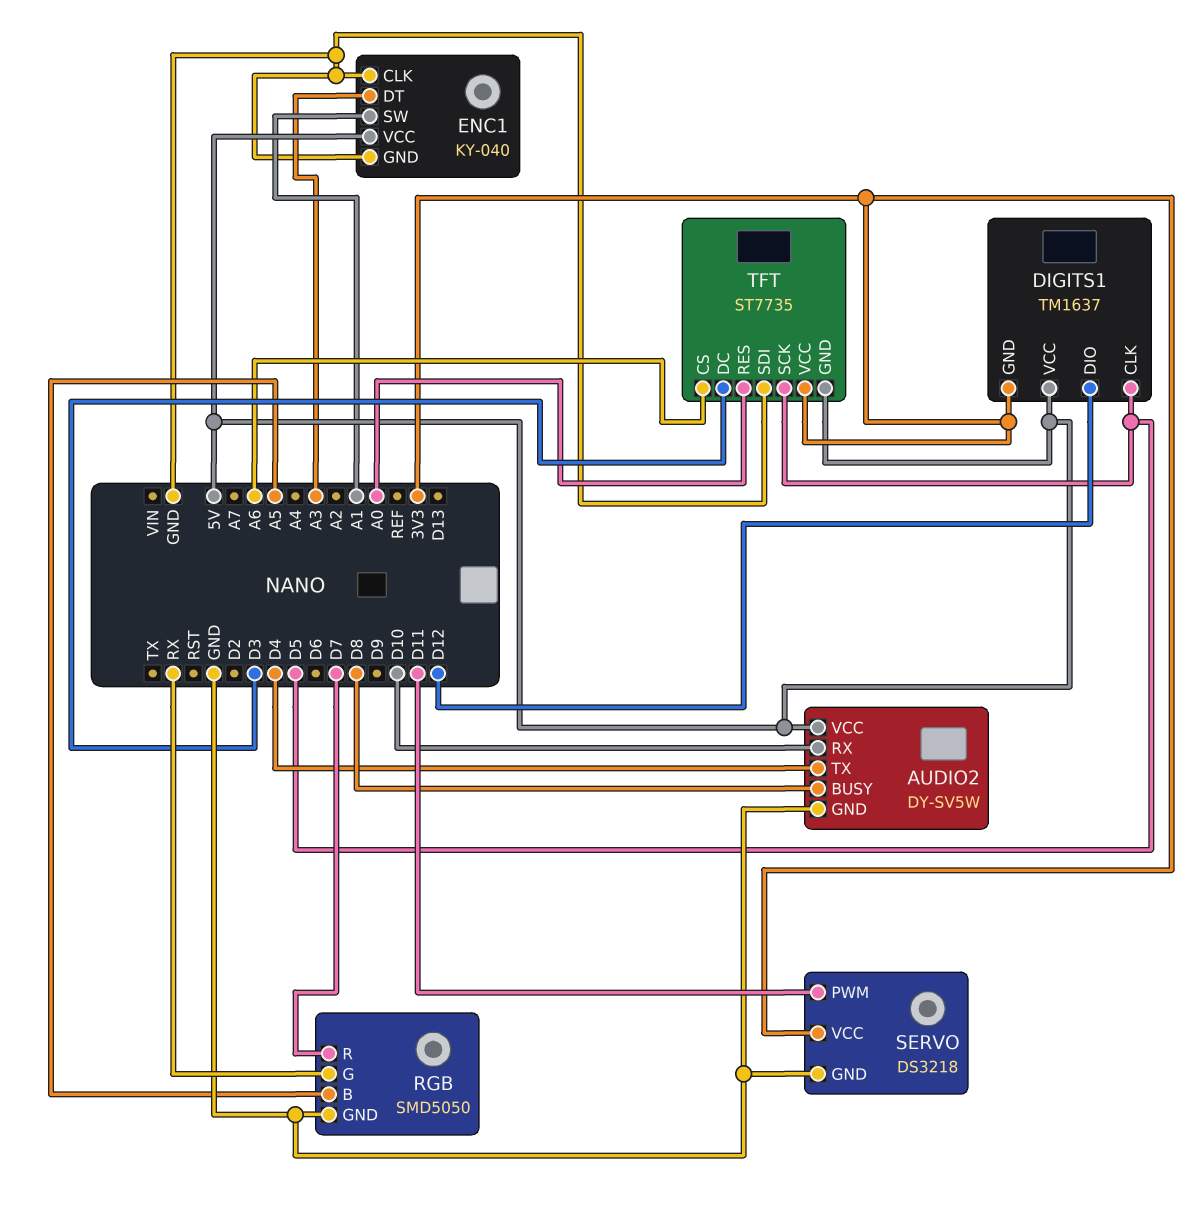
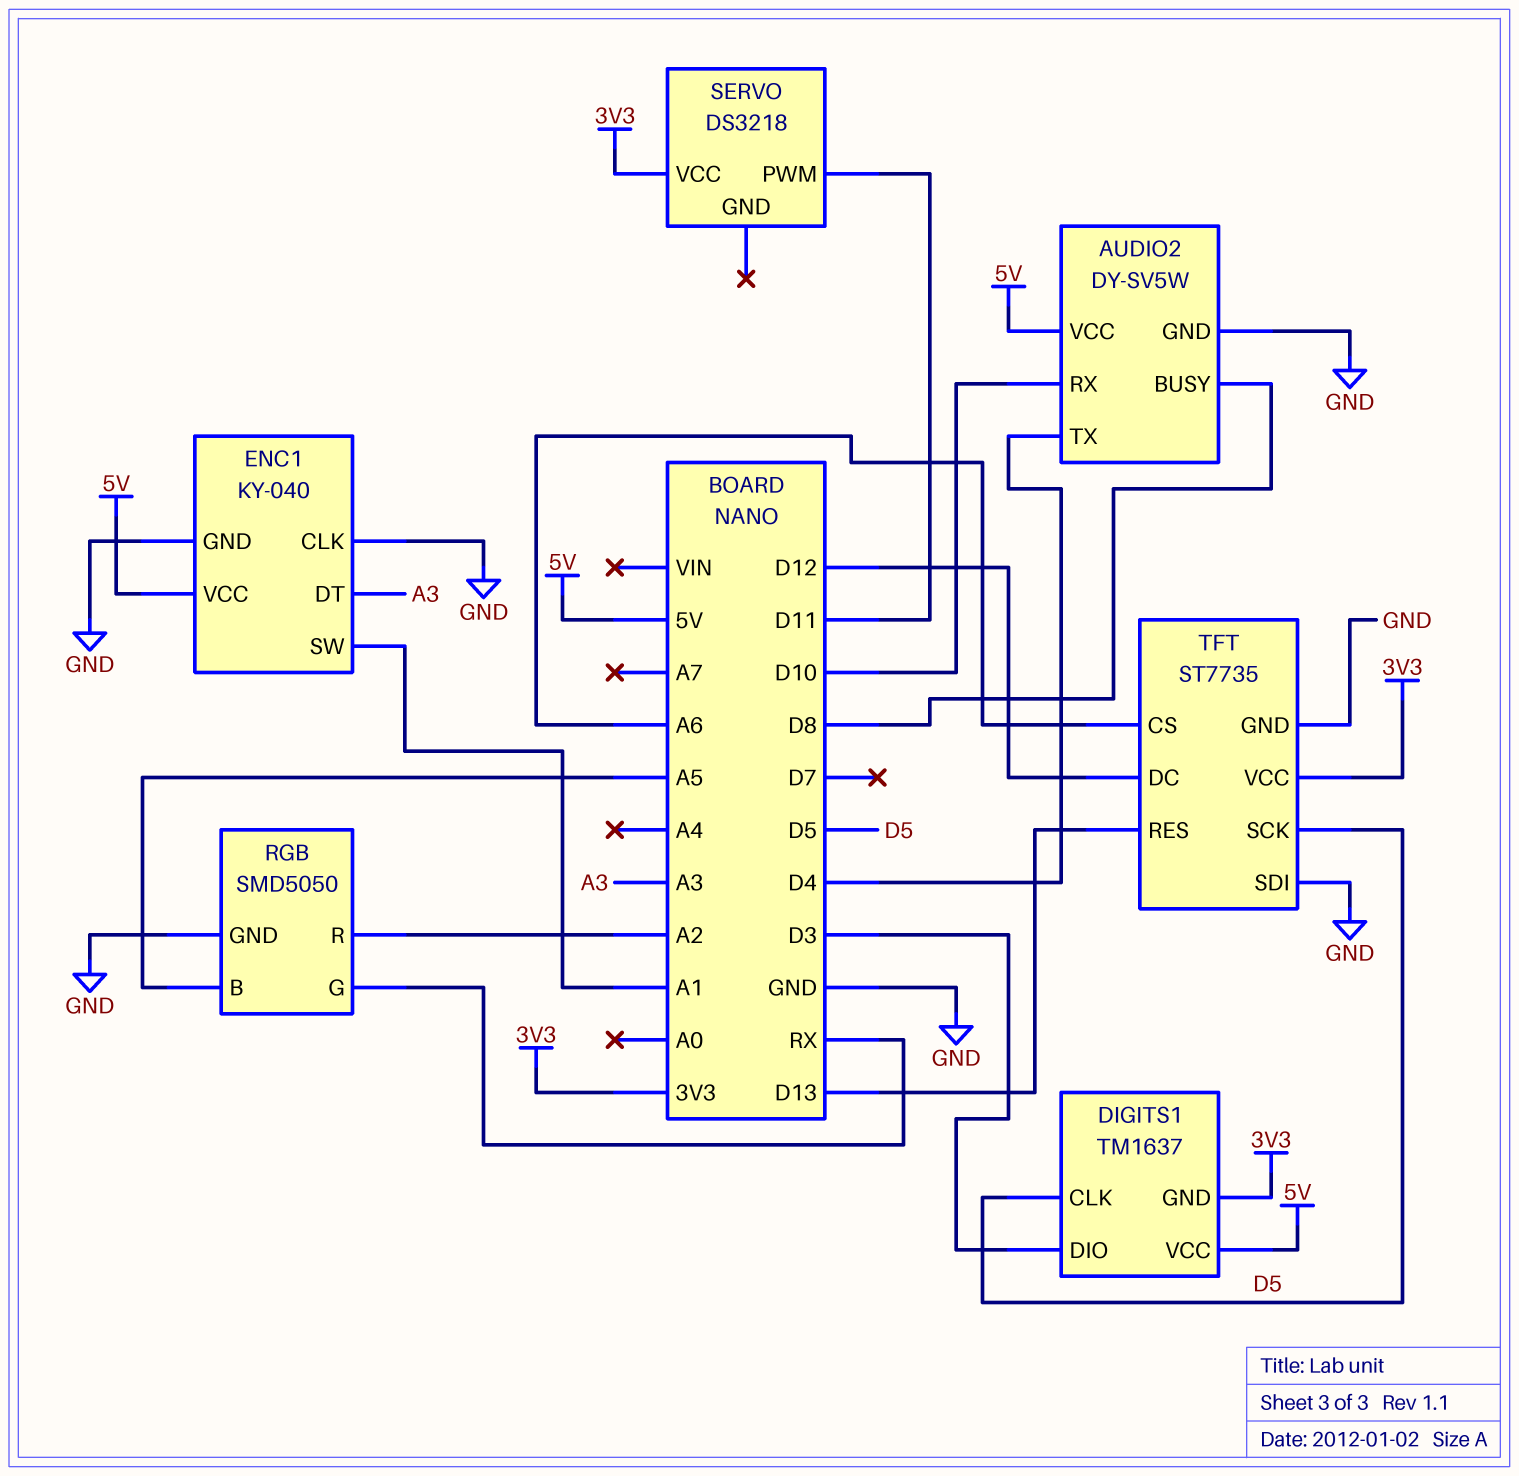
DIGITS1 pin DIO: D12 -> D3
RGB pin R: D7 -> A2
SERVO pin GND: GND -> none
TFT pin DC: D3 -> D12
TFT pin GND: 5V -> GND
TFT pin RES: A0 -> D13

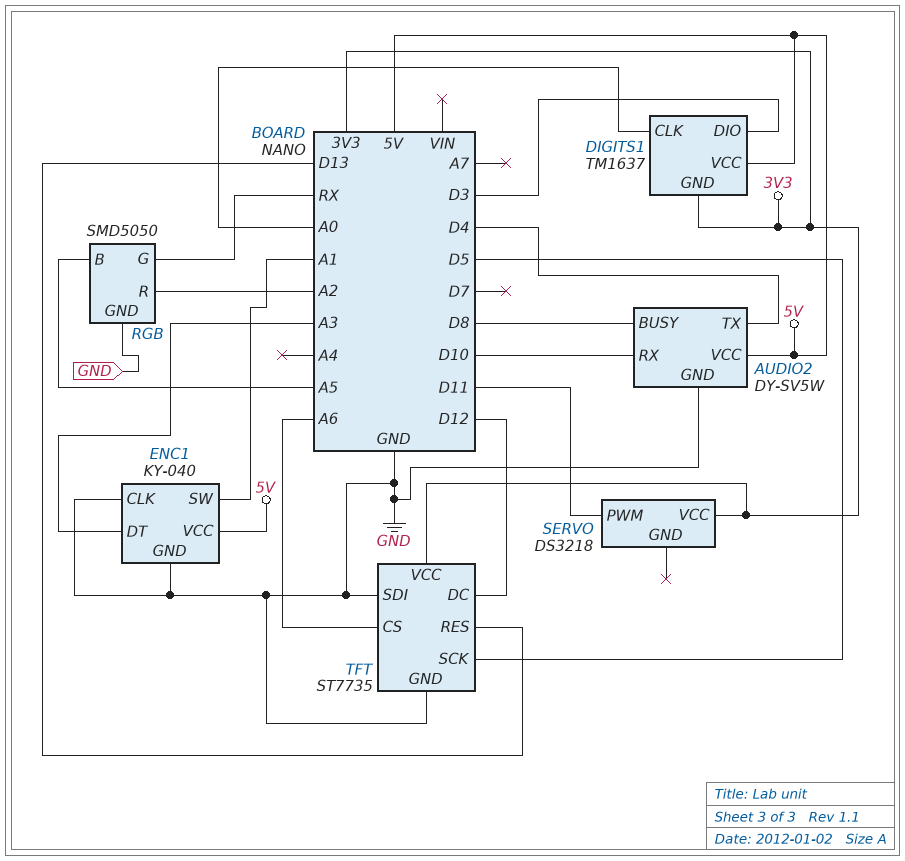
DIGITS1 pin CLK: D5 -> A0

